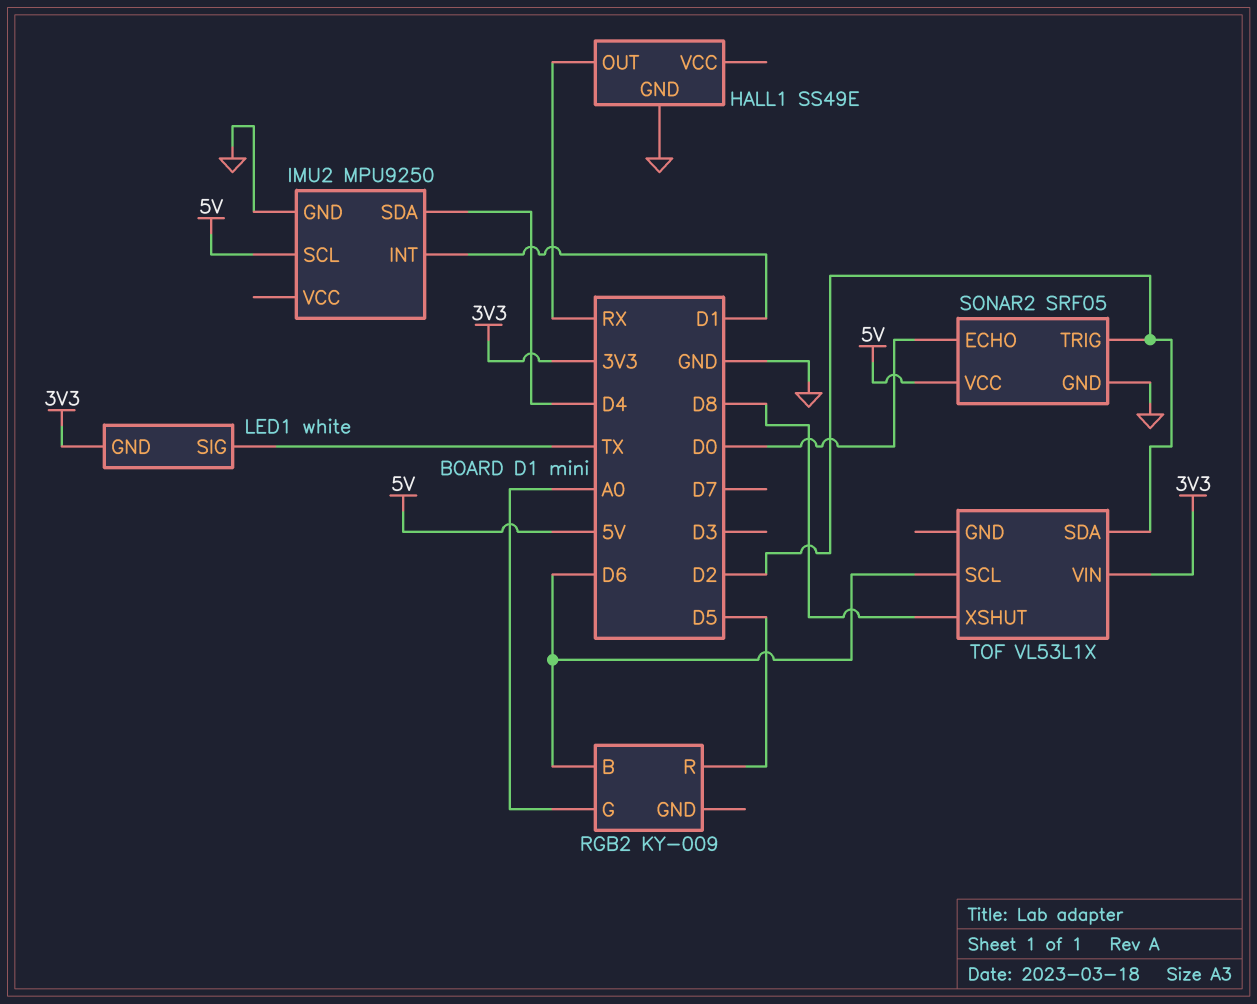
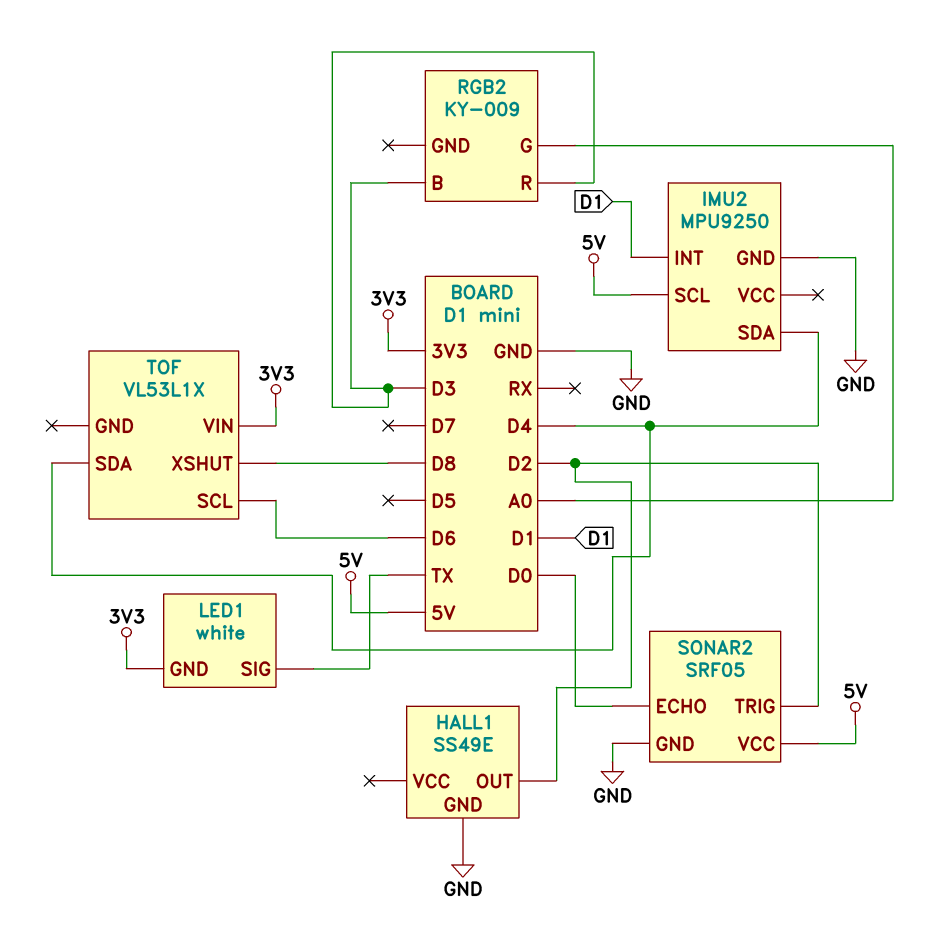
HALL1 pin OUT: RX -> D2
RGB2 pin B: D6 -> D3
RGB2 pin R: D5 -> D3
TOF pin SDA: D2 -> D4

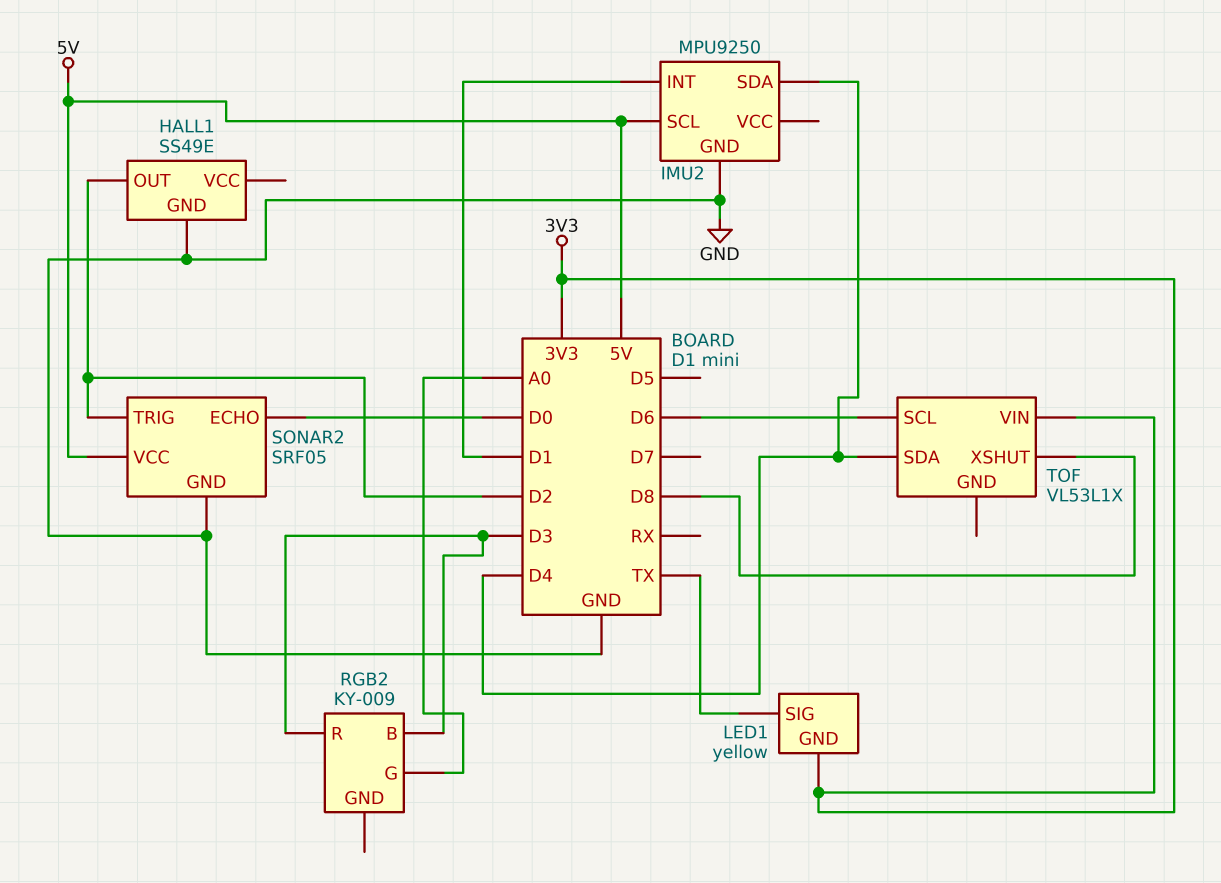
LED1: white -> yellow

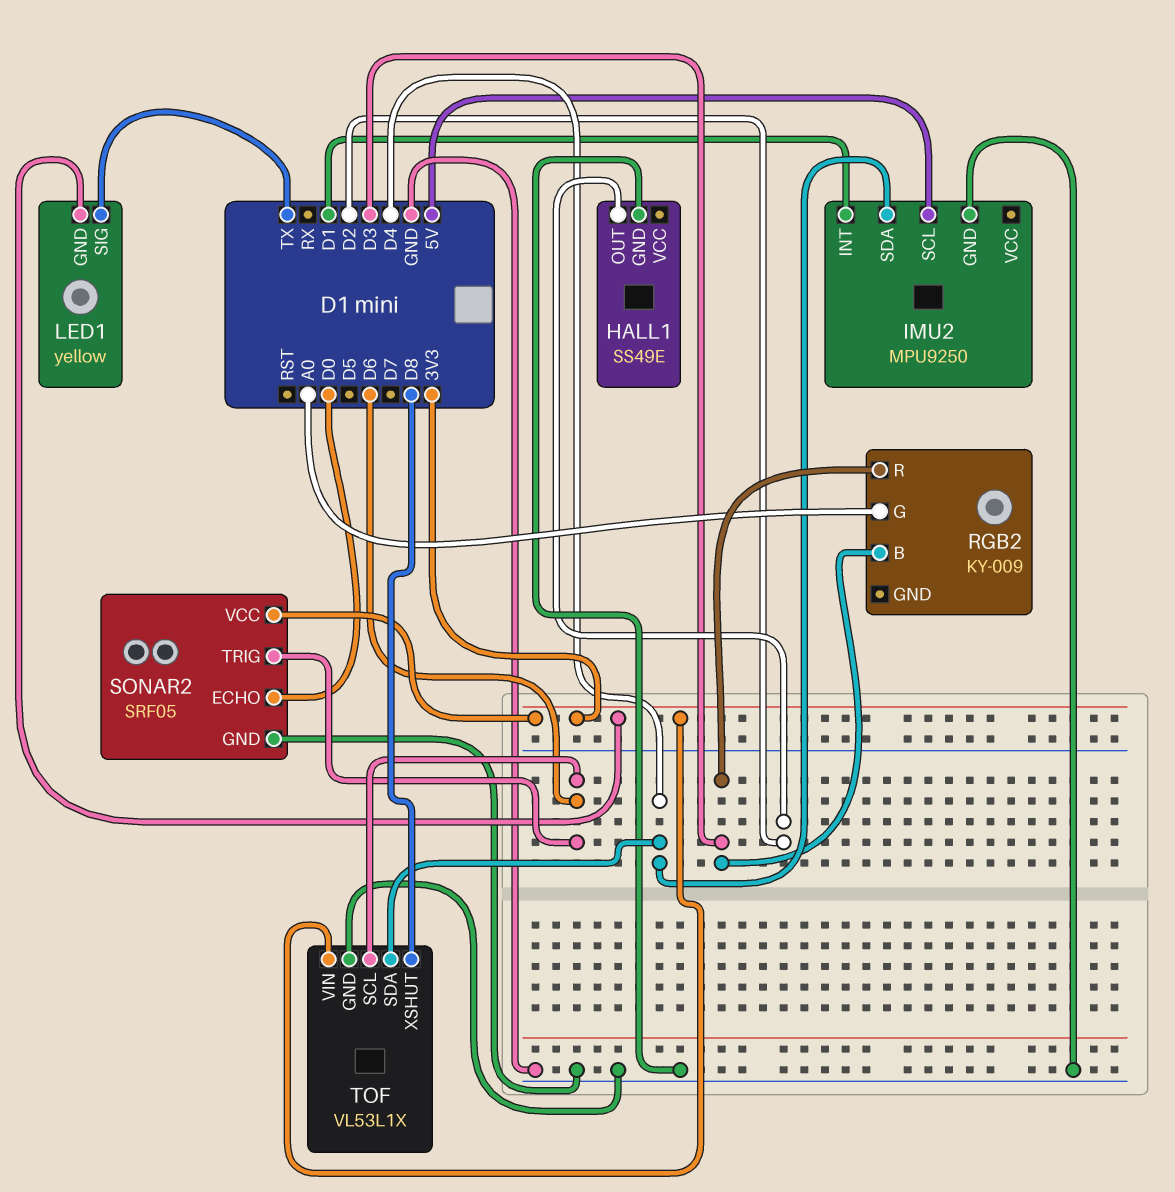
SONAR2 pin TRIG: D2 -> D6
SONAR2 pin VCC: 5V -> 3V3
TOF pin GND: none -> GND

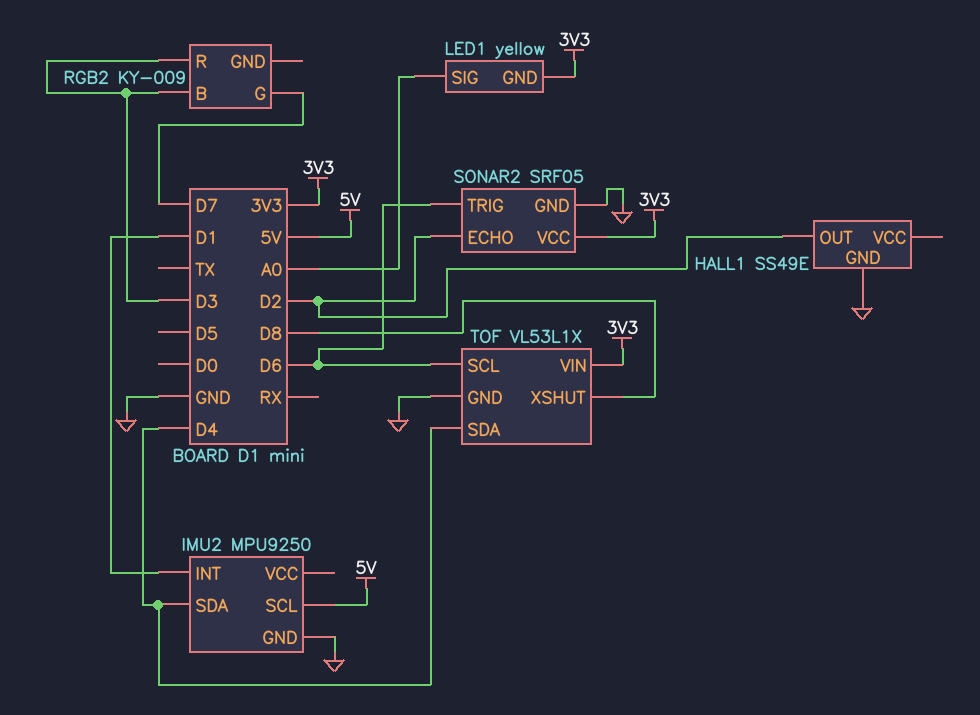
LED1 pin SIG: TX -> A0
RGB2 pin G: A0 -> D7
SONAR2 pin ECHO: D0 -> D2

